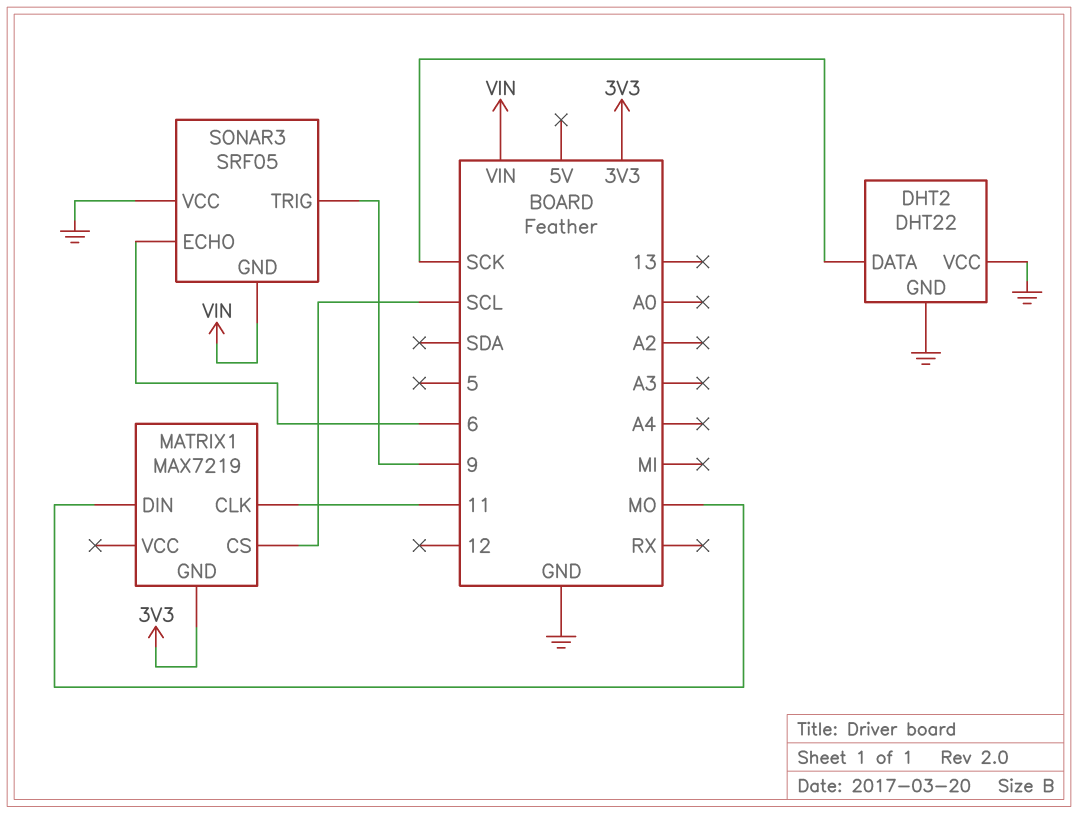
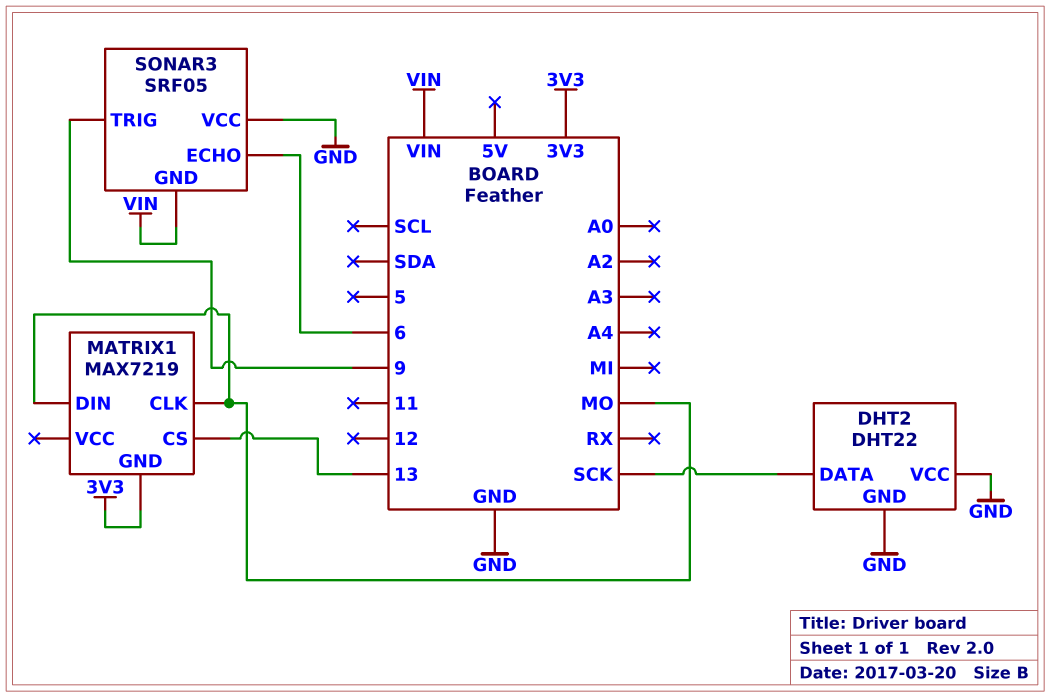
MATRIX1 pin CLK: 11 -> MO
MATRIX1 pin CS: SCL -> 13

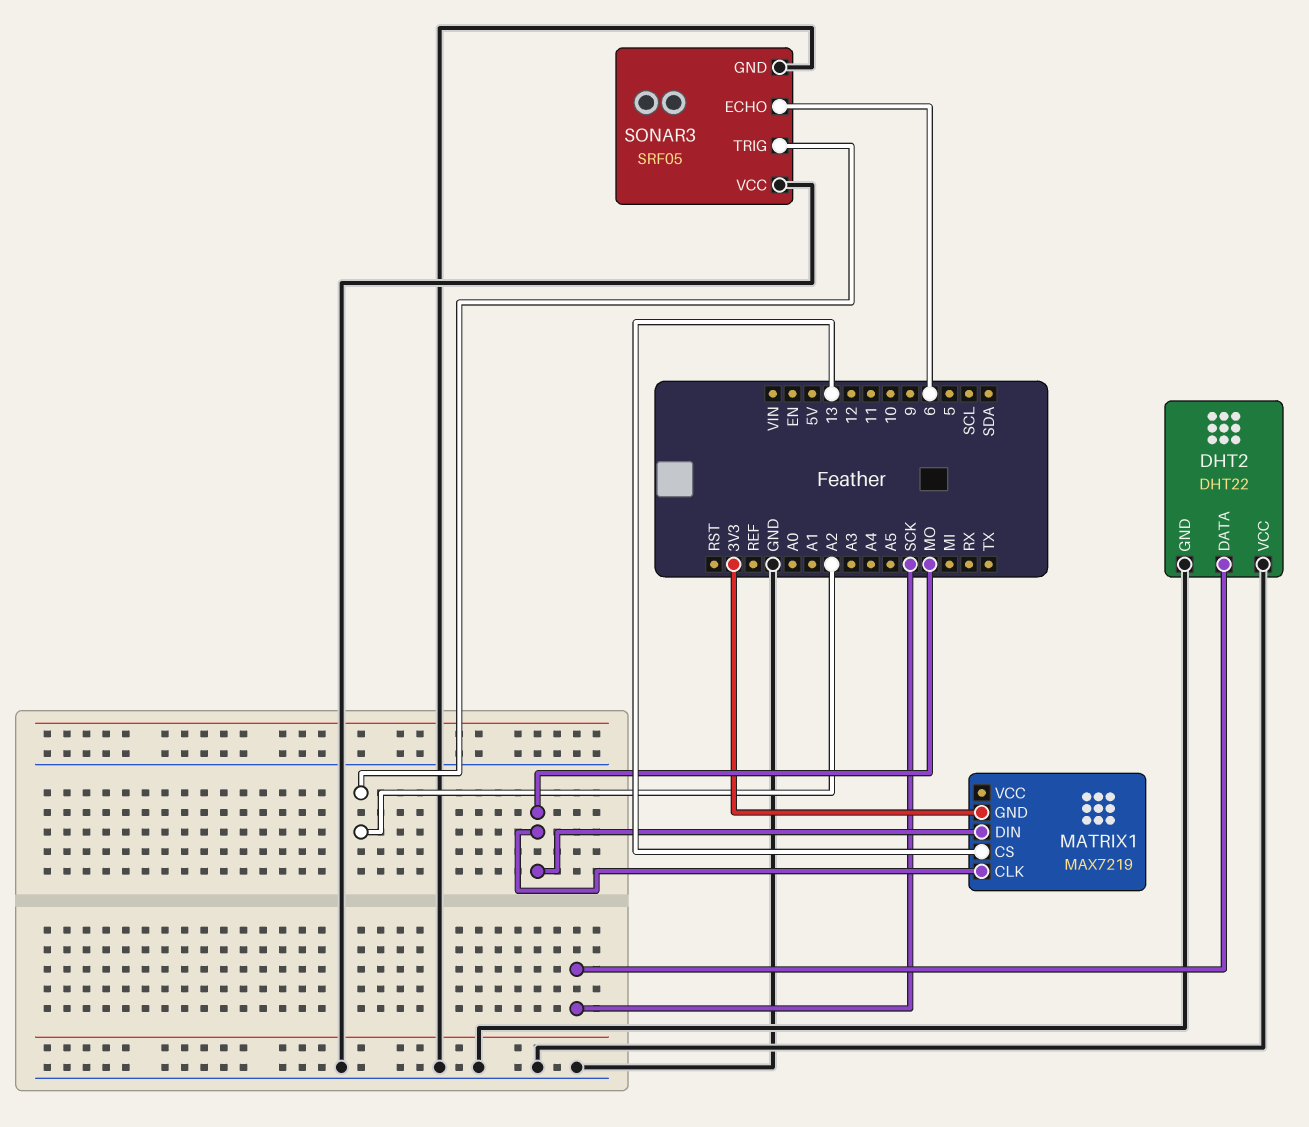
SONAR3 pin GND: VIN -> GND
SONAR3 pin TRIG: 9 -> A2

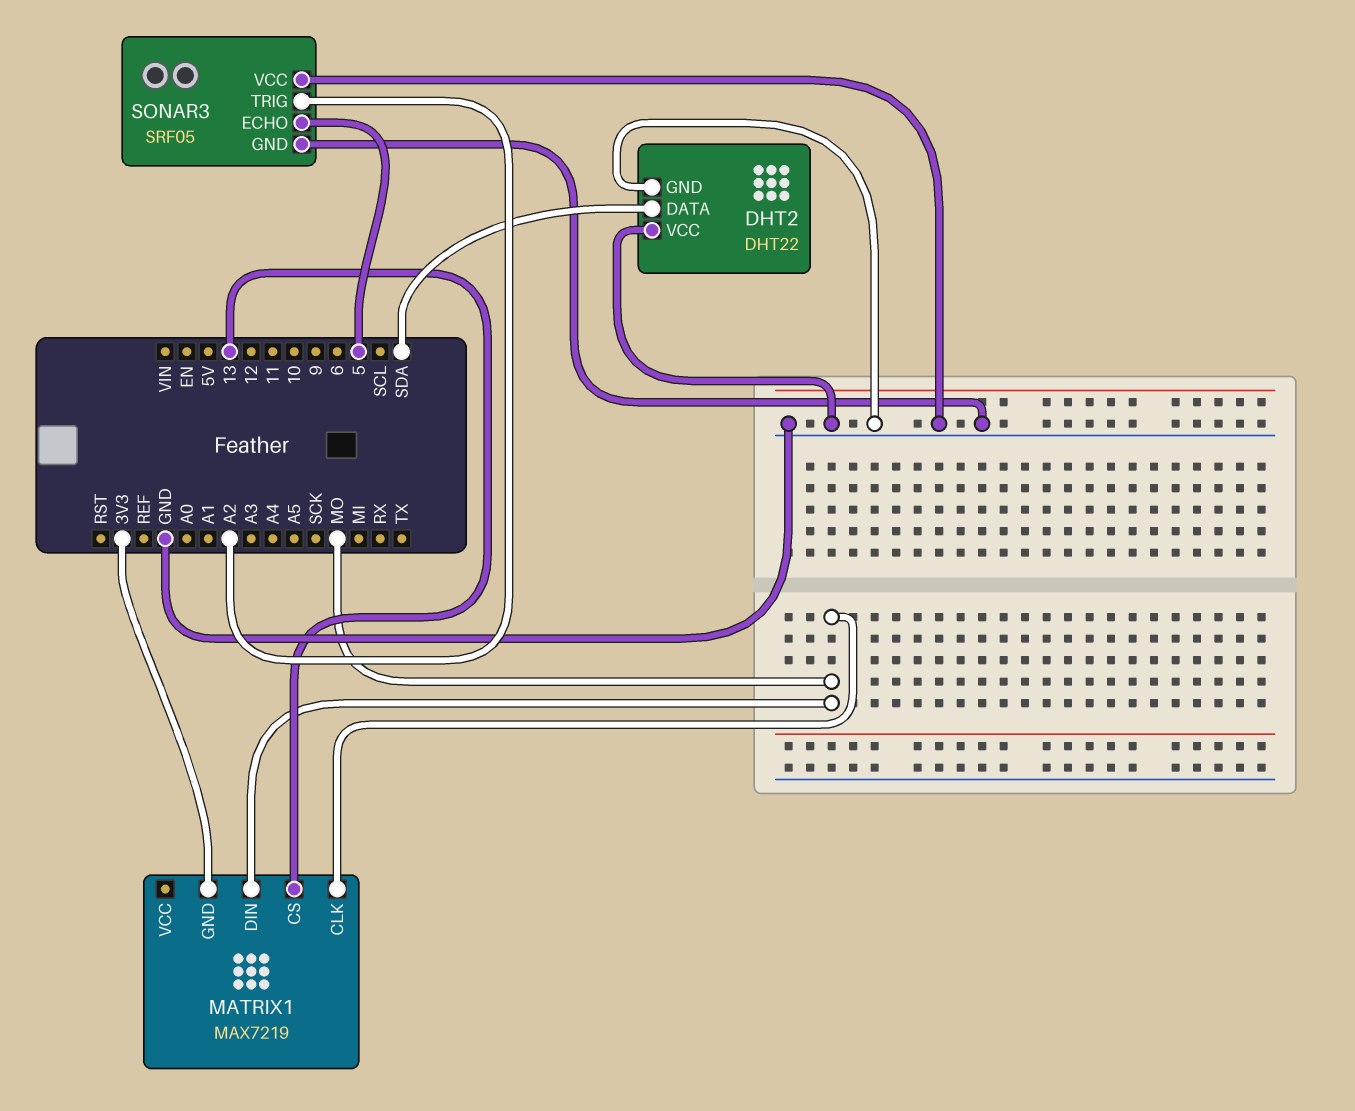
DHT2 pin DATA: SCK -> SDA
SONAR3 pin ECHO: 6 -> 5

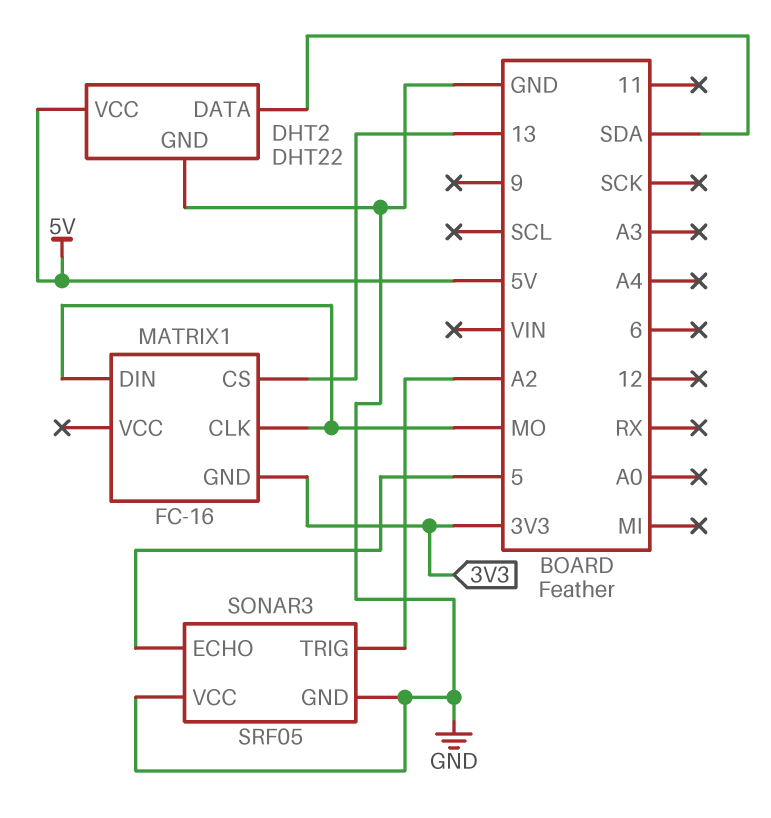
DHT2 pin VCC: GND -> 5V
MATRIX1: MAX7219 -> FC-16

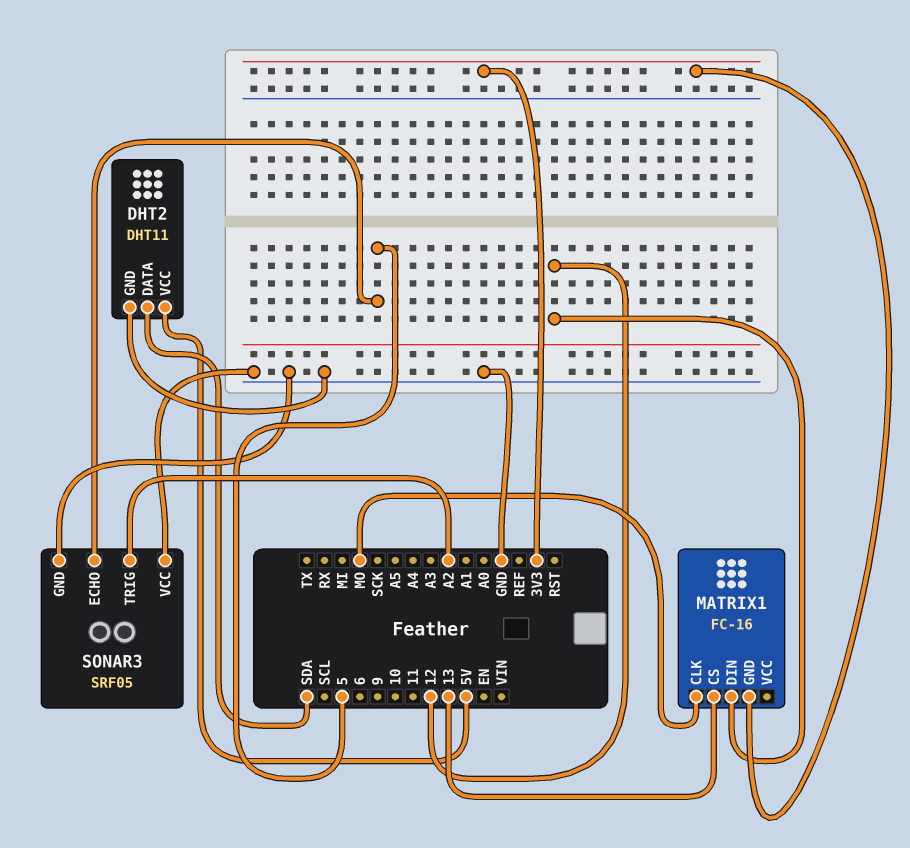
DHT2: DHT22 -> DHT11
MATRIX1 pin DIN: MO -> 12

